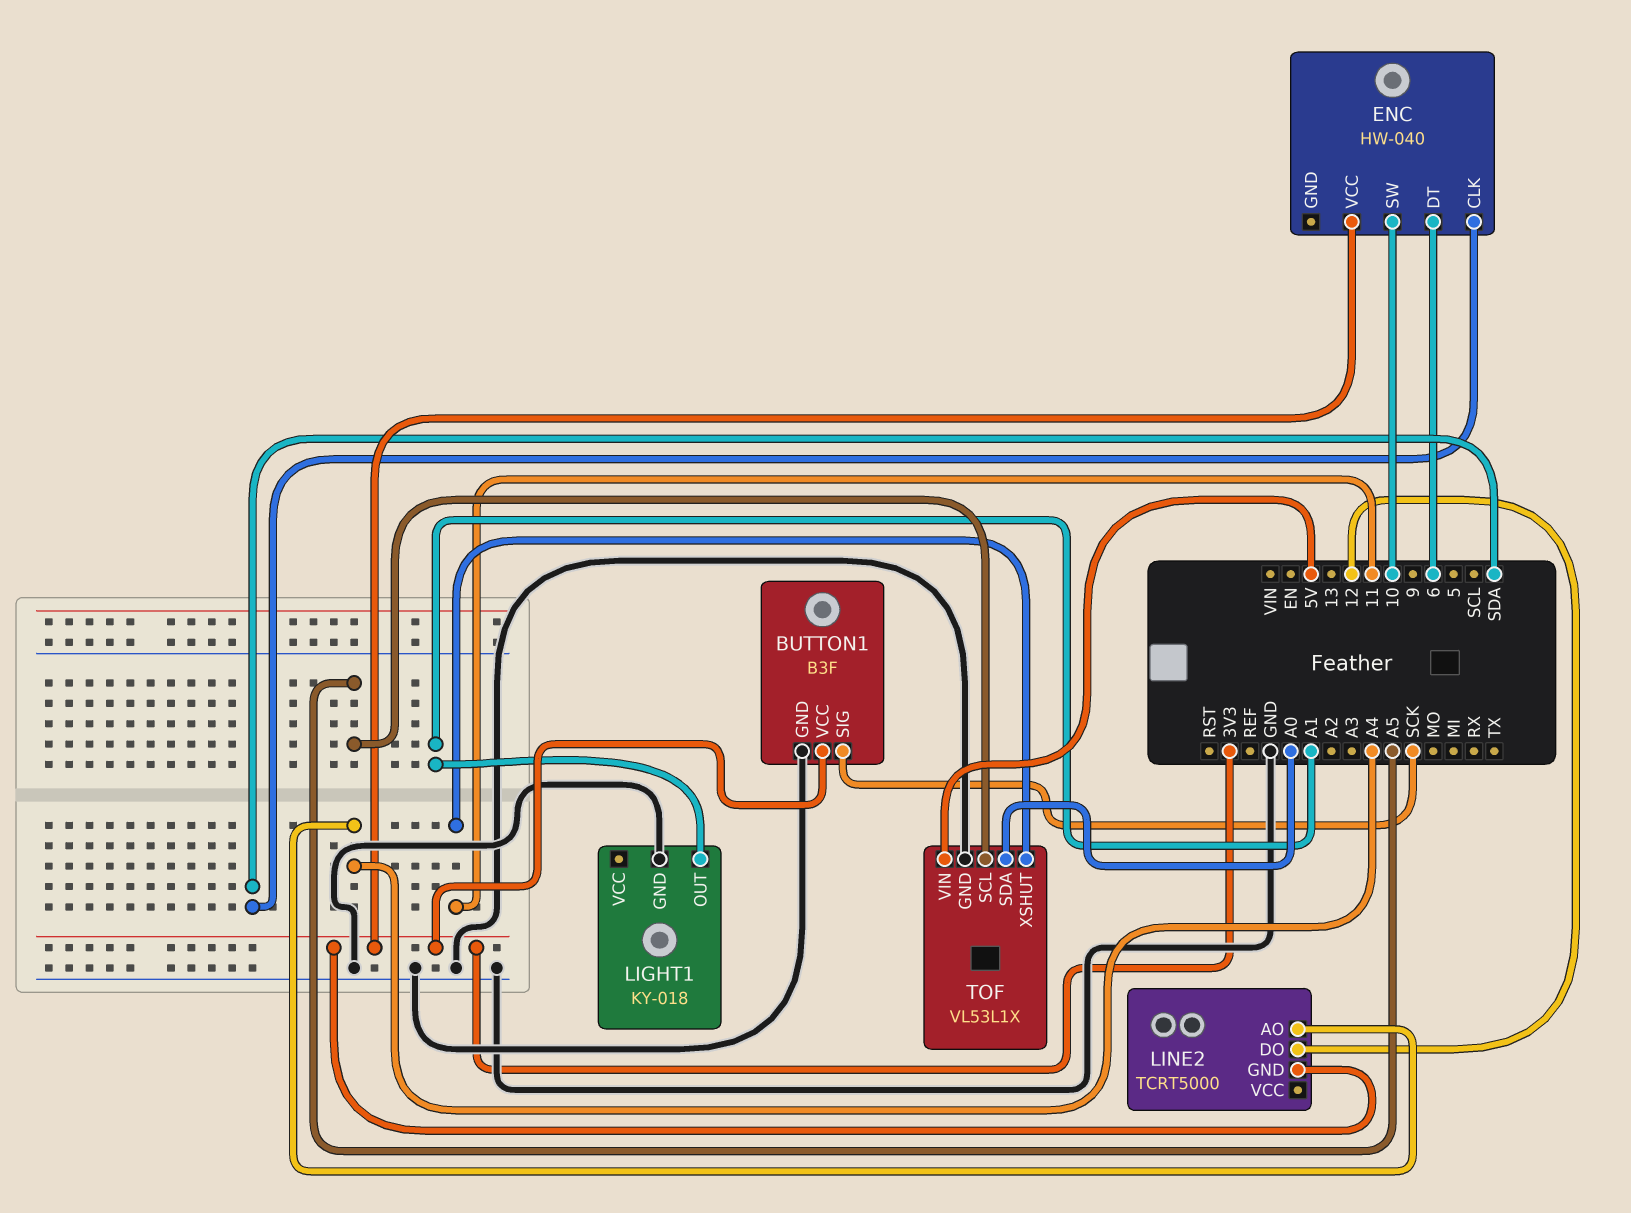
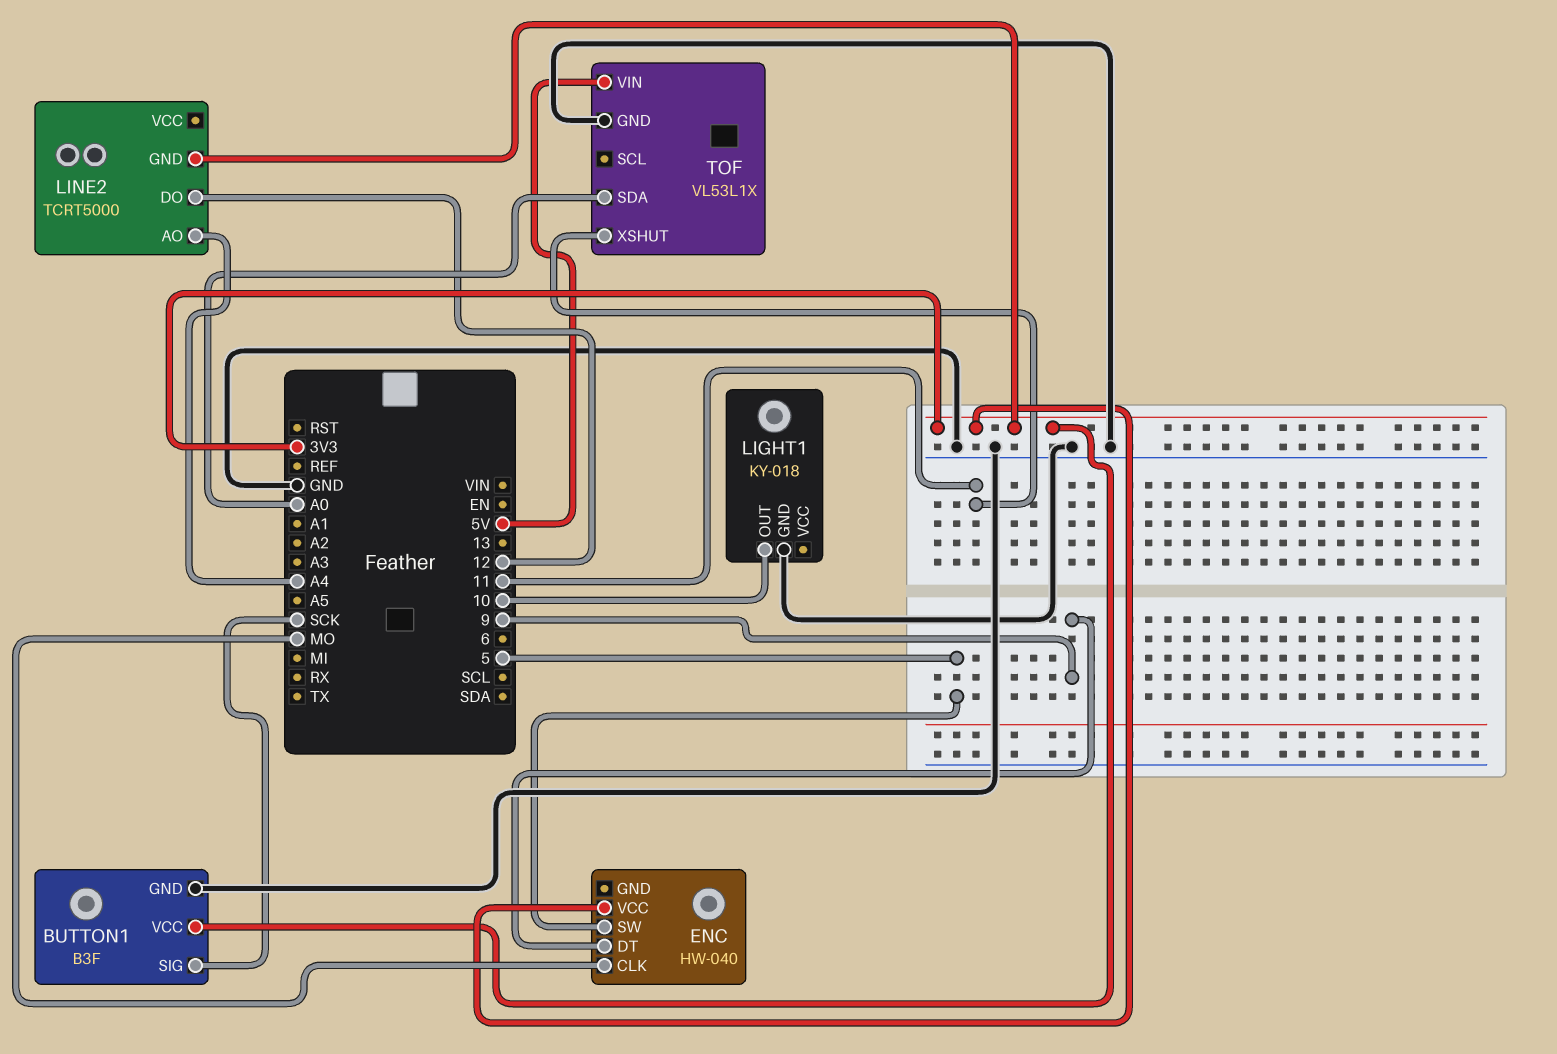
ENC pin CLK: SDA -> MO
ENC pin DT: 6 -> 9
ENC pin SW: 10 -> 5
LIGHT1 pin OUT: A1 -> 10
TOF pin SCL: A5 -> none

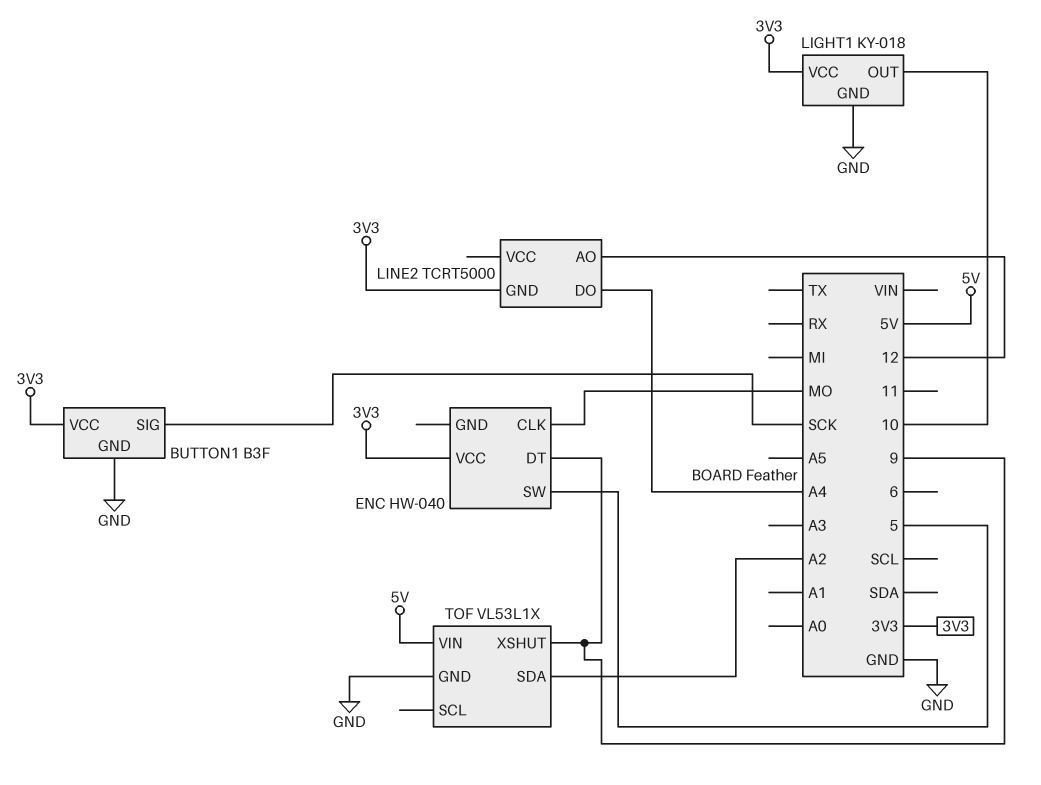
LIGHT1 pin VCC: none -> 3V3
LINE2 pin AO: A4 -> 12
LINE2 pin DO: 12 -> A4
TOF pin SDA: A0 -> A2
TOF pin XSHUT: 11 -> 9

